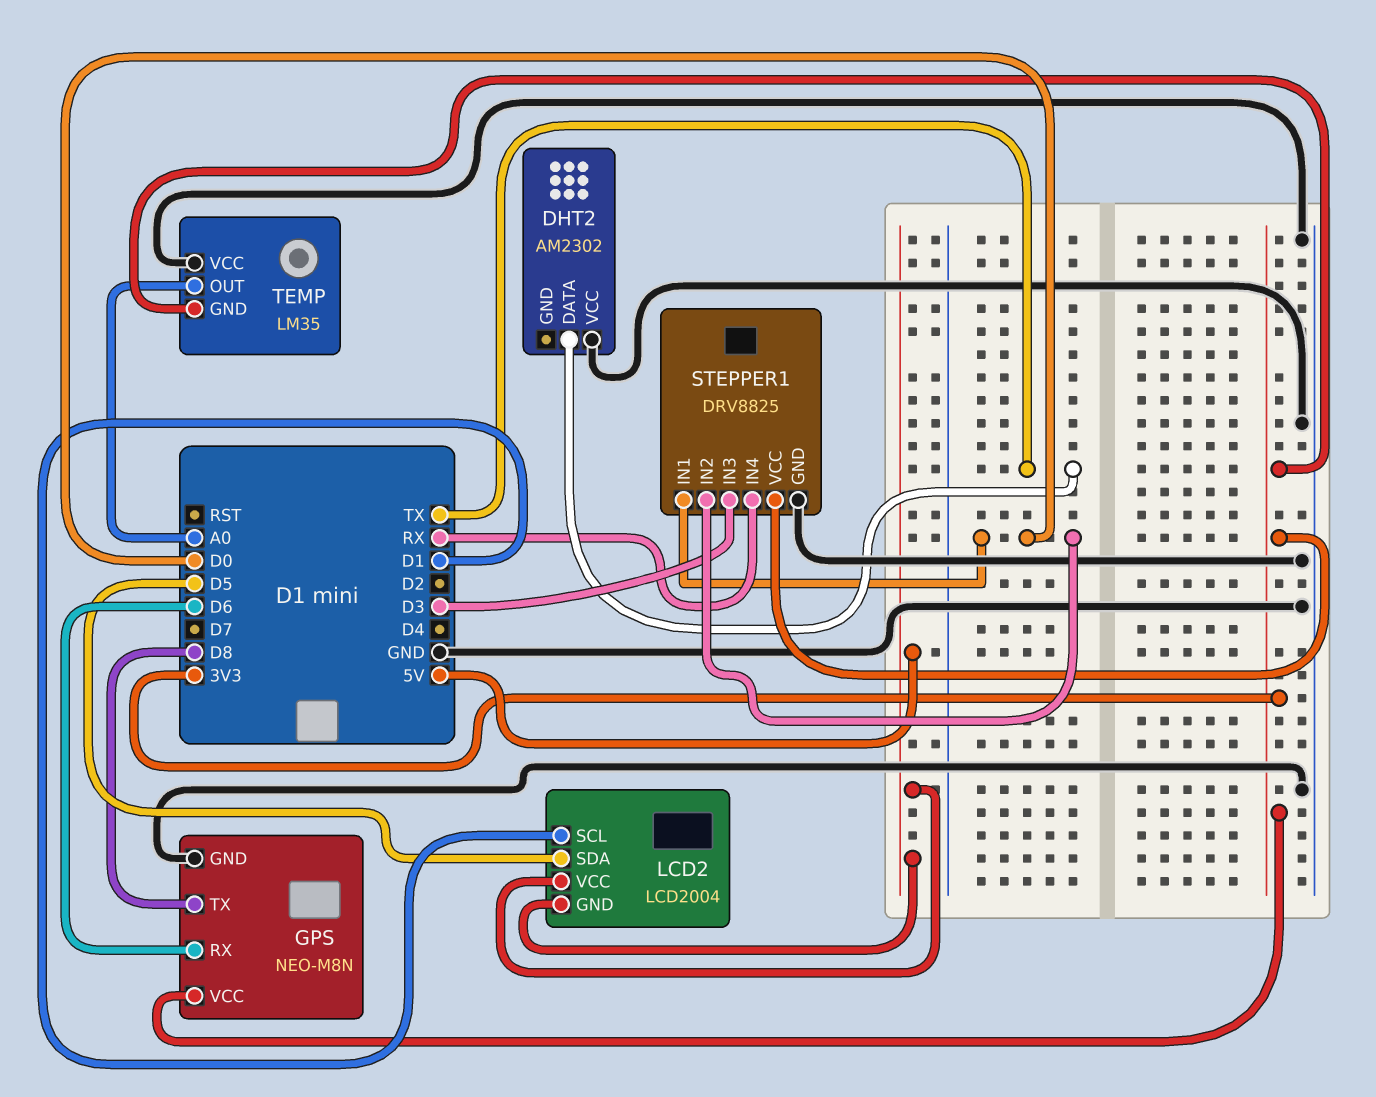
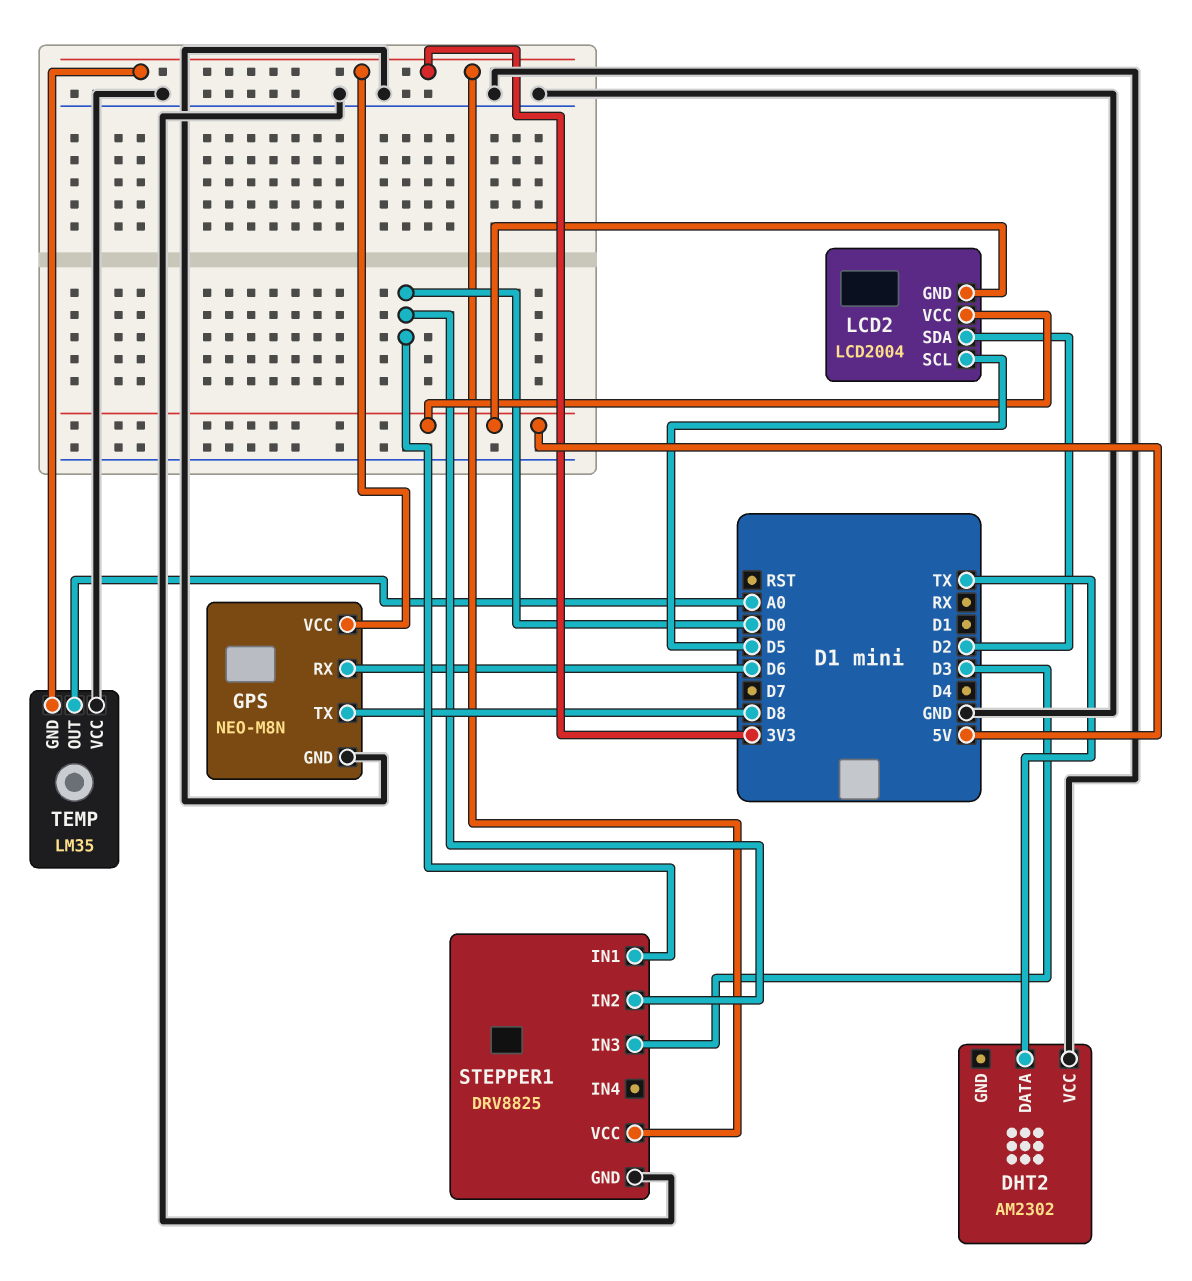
LCD2 pin SCL: D1 -> D5
LCD2 pin SDA: D5 -> D2
STEPPER1 pin IN4: RX -> none

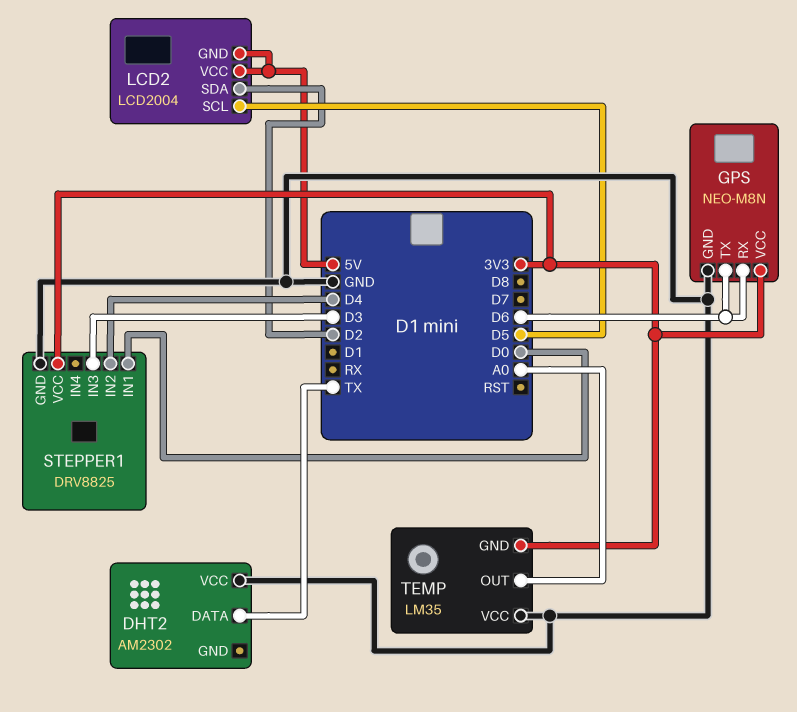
GPS pin TX: D8 -> D6
STEPPER1 pin IN2: D0 -> D4

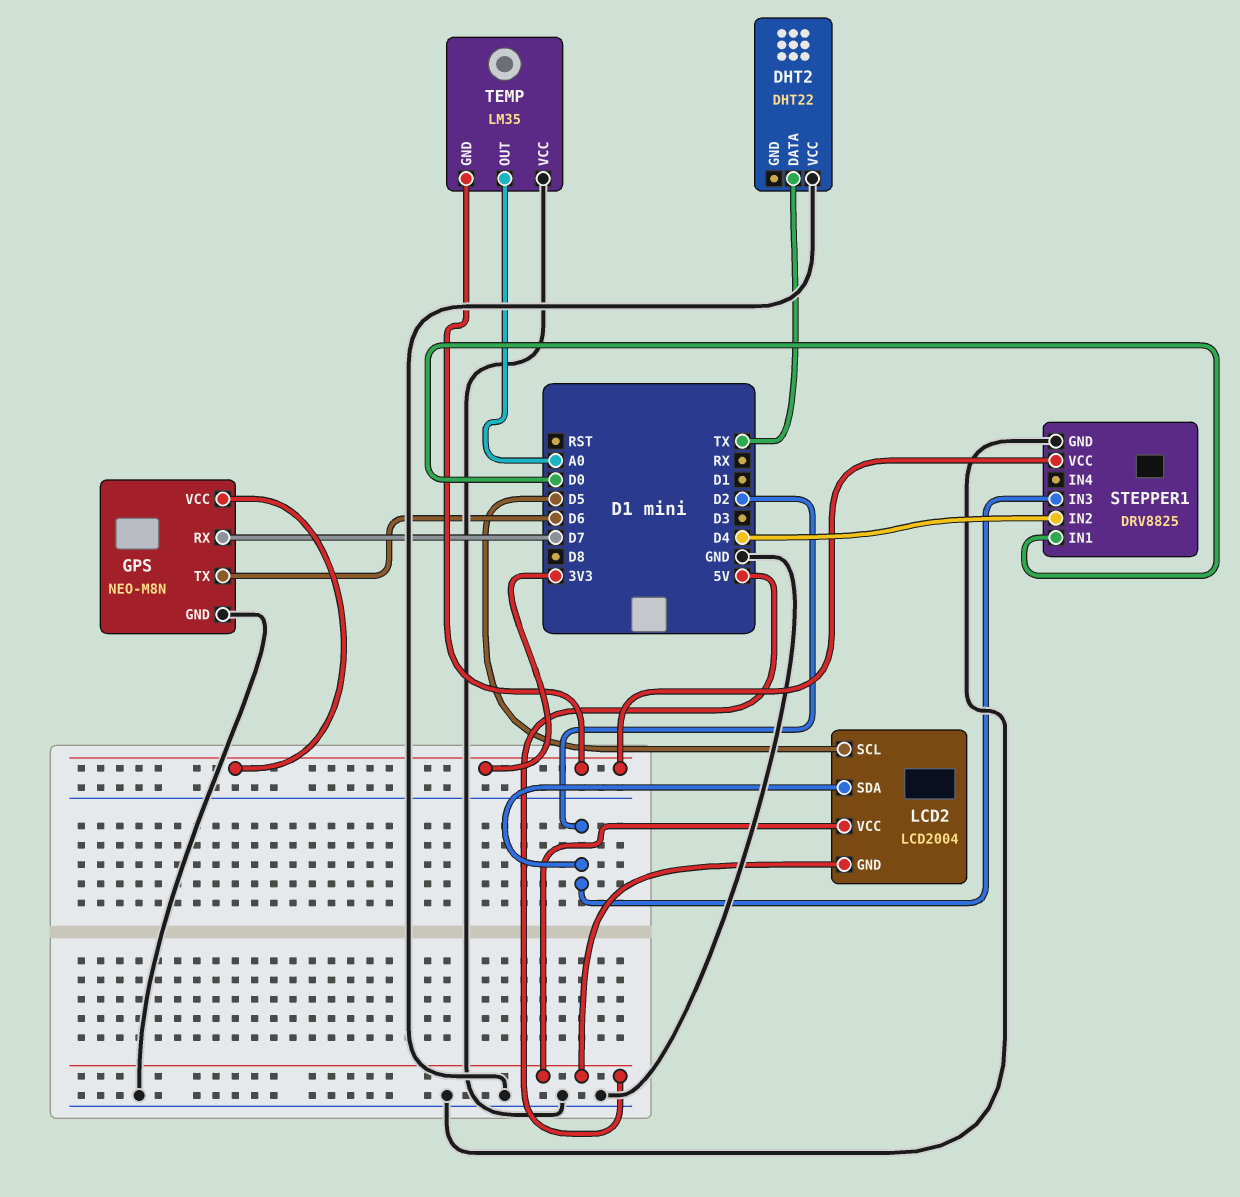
DHT2: AM2302 -> DHT22
GPS pin RX: D6 -> D7
STEPPER1 pin IN3: D3 -> D2

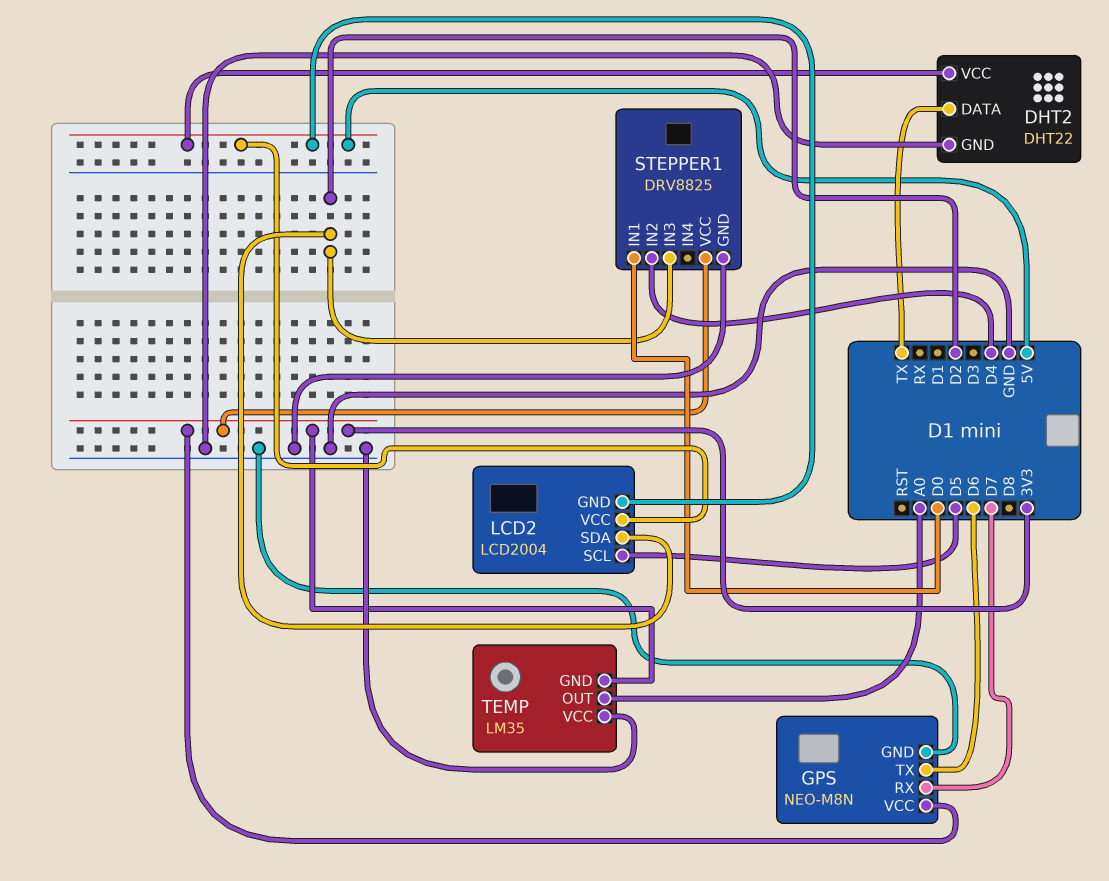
DHT2 pin GND: none -> GND
DHT2 pin VCC: GND -> 5V

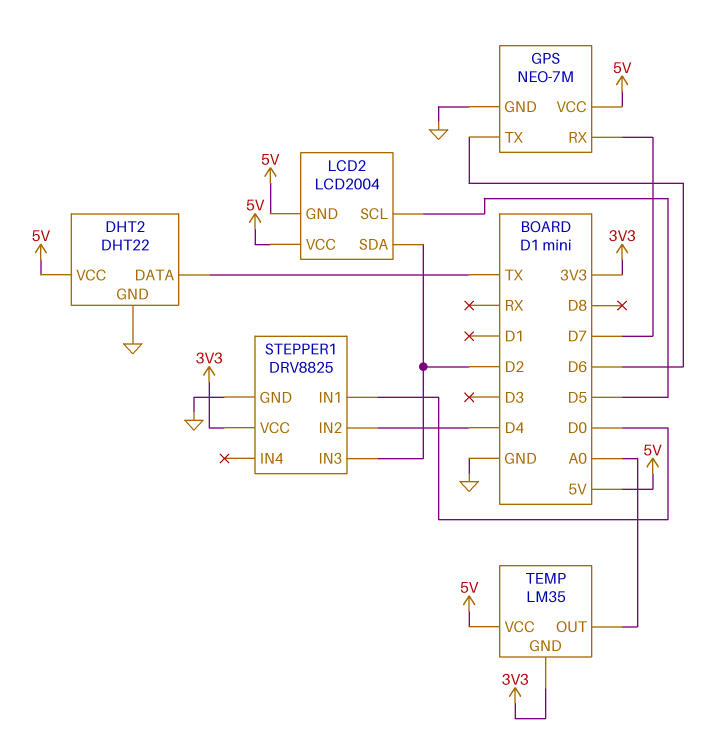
GPS: NEO-M8N -> NEO-7M
GPS pin VCC: 3V3 -> 5V
TEMP pin VCC: GND -> 5V

